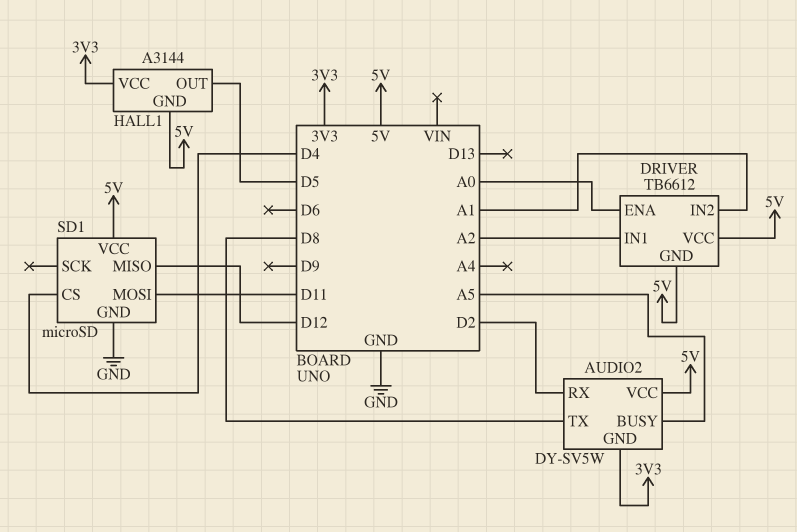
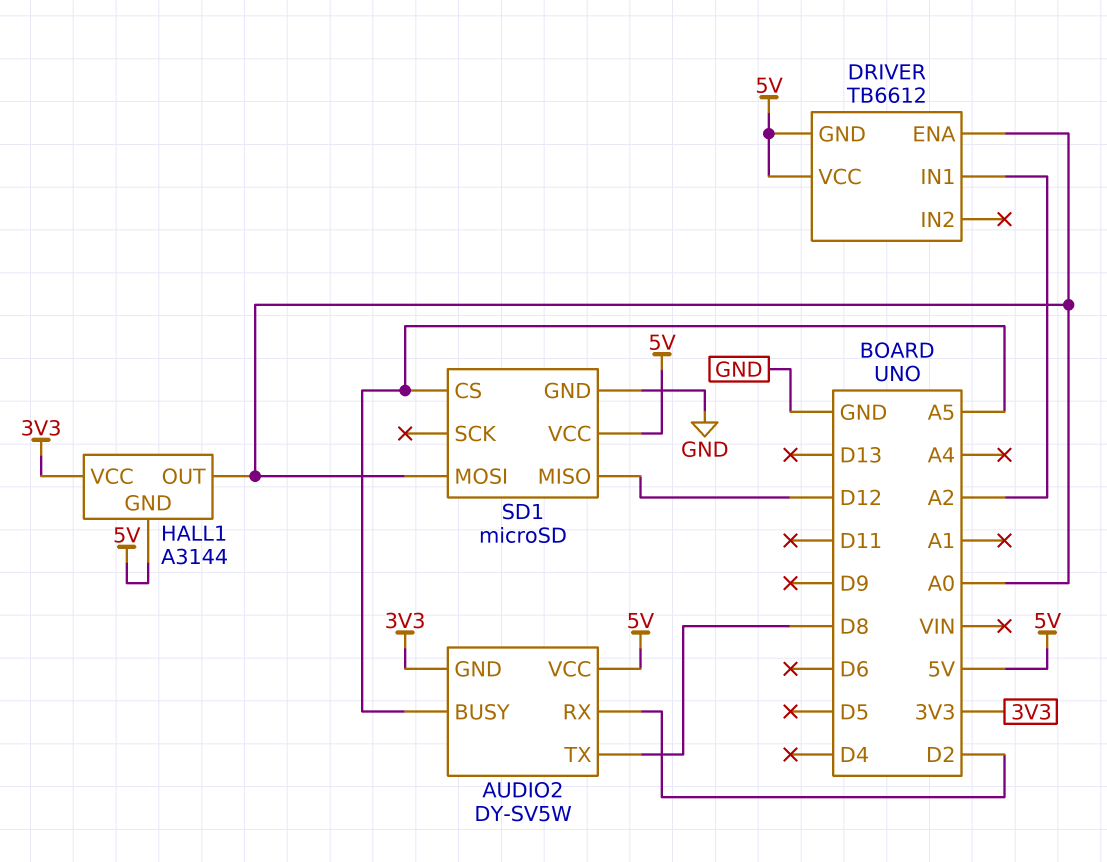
DRIVER pin IN2: A1 -> none
HALL1 pin OUT: D5 -> A0
SD1 pin CS: D4 -> A5
SD1 pin MOSI: D11 -> A0

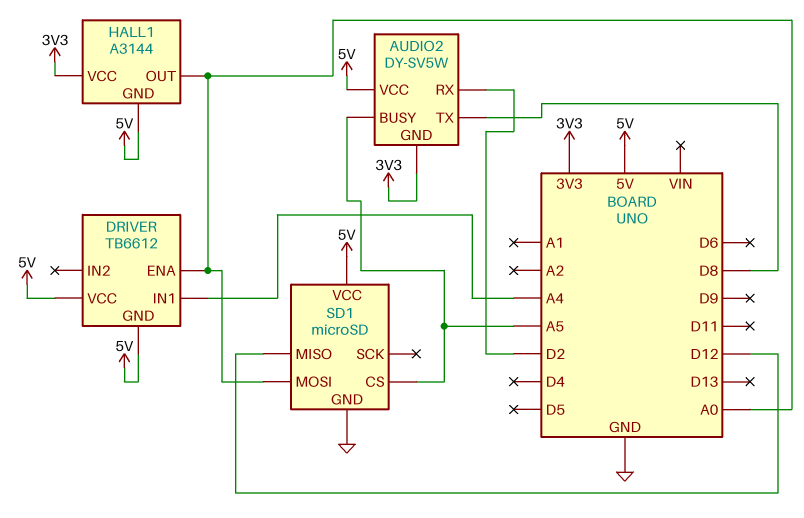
DRIVER pin IN1: A2 -> A4

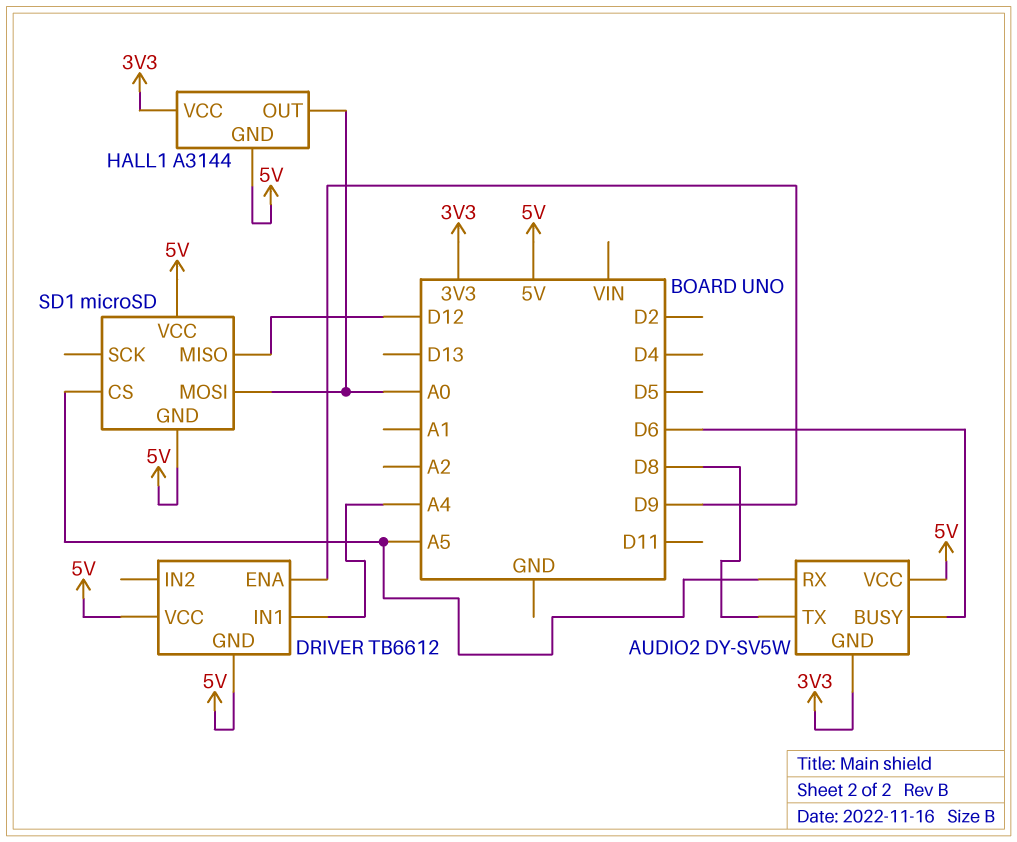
AUDIO2 pin BUSY: A5 -> D6
AUDIO2 pin RX: D2 -> A5
DRIVER pin ENA: A0 -> D9
SD1 pin GND: GND -> 5V

